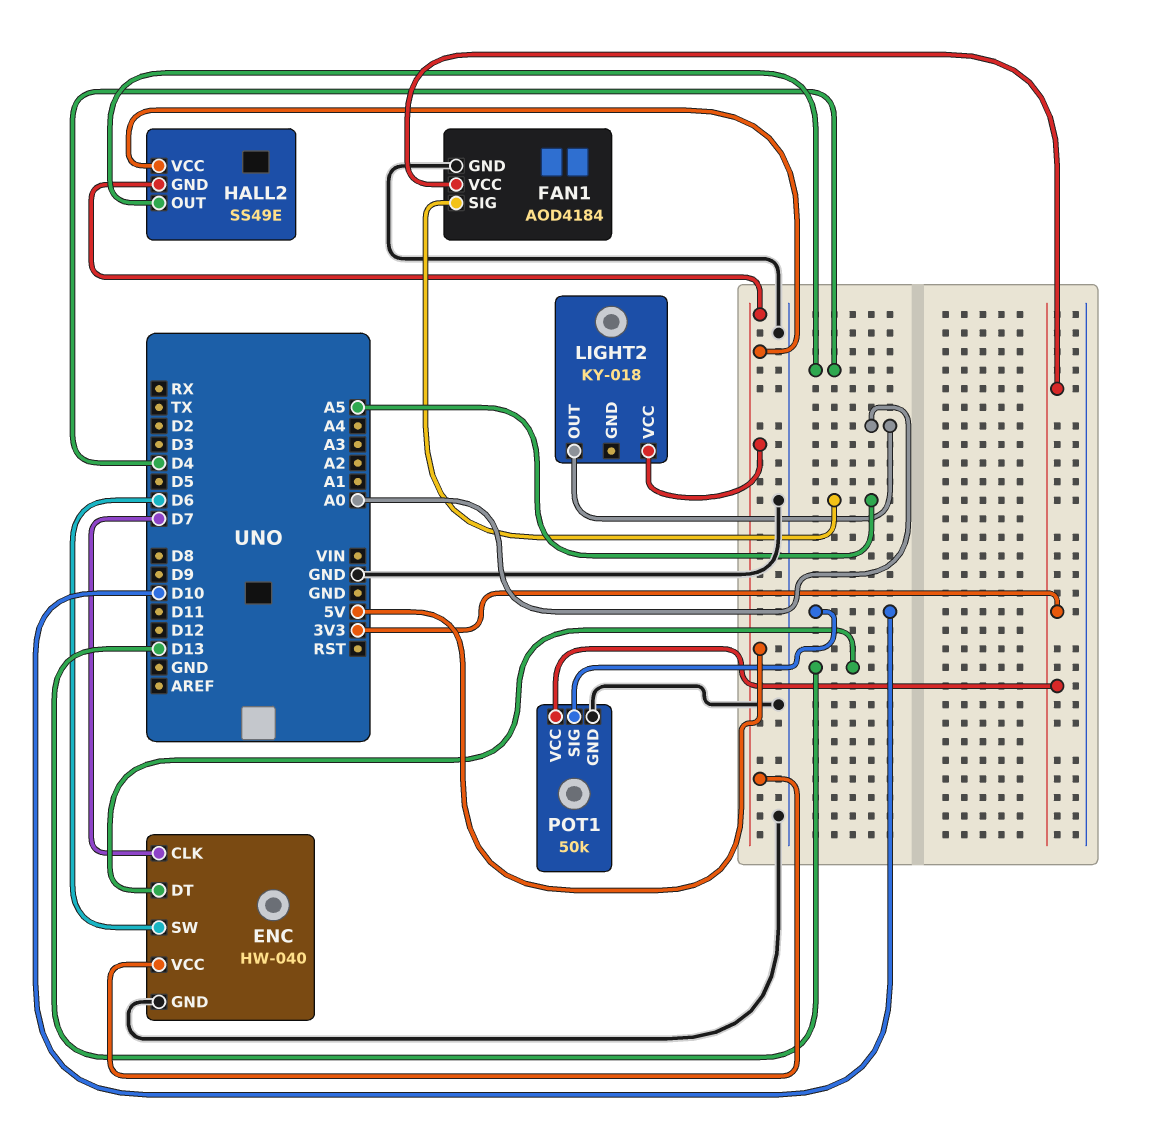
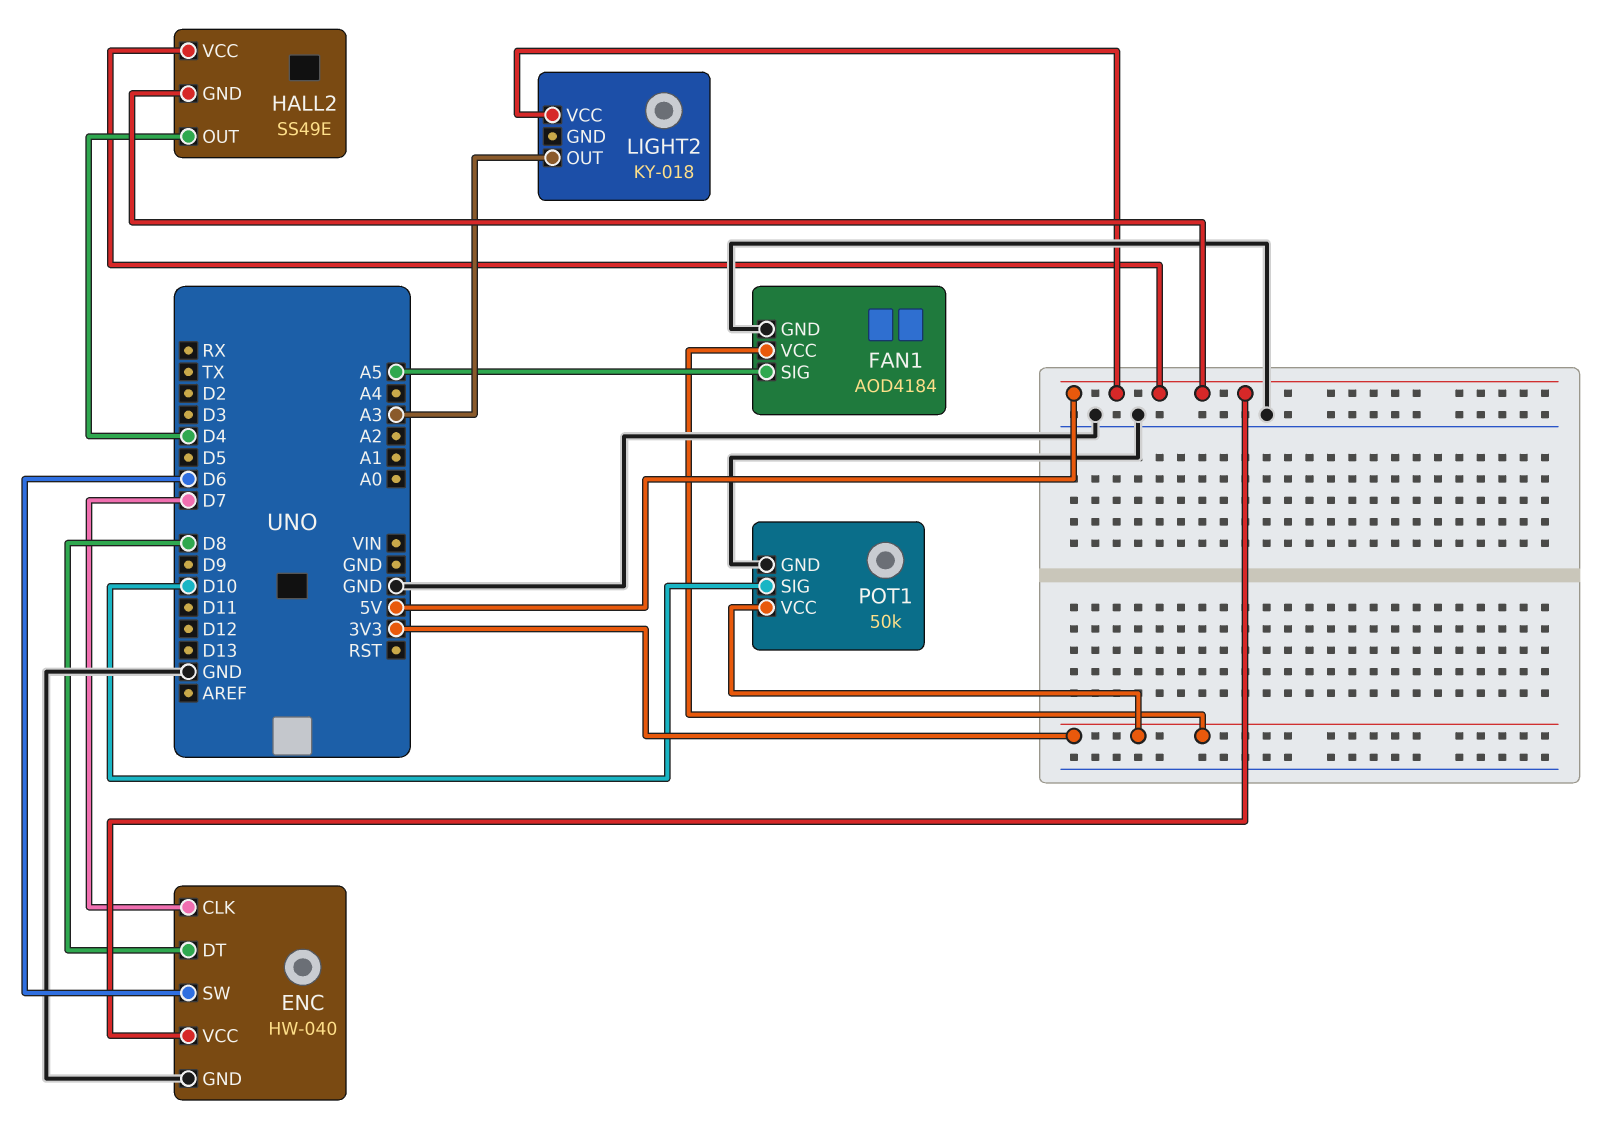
ENC pin DT: D13 -> D8
LIGHT2 pin OUT: A0 -> A3

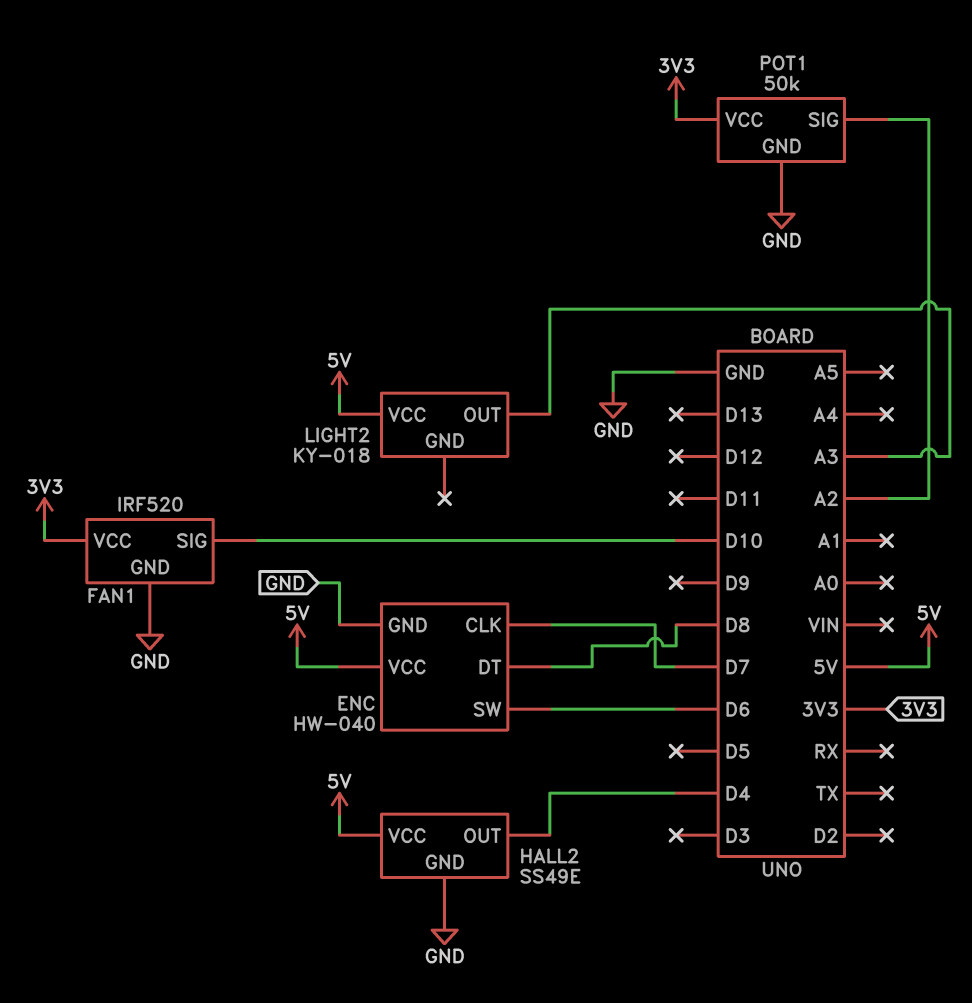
FAN1: AOD4184 -> IRF520
FAN1 pin SIG: A5 -> D10
HALL2 pin GND: 5V -> GND
POT1 pin SIG: D10 -> A2

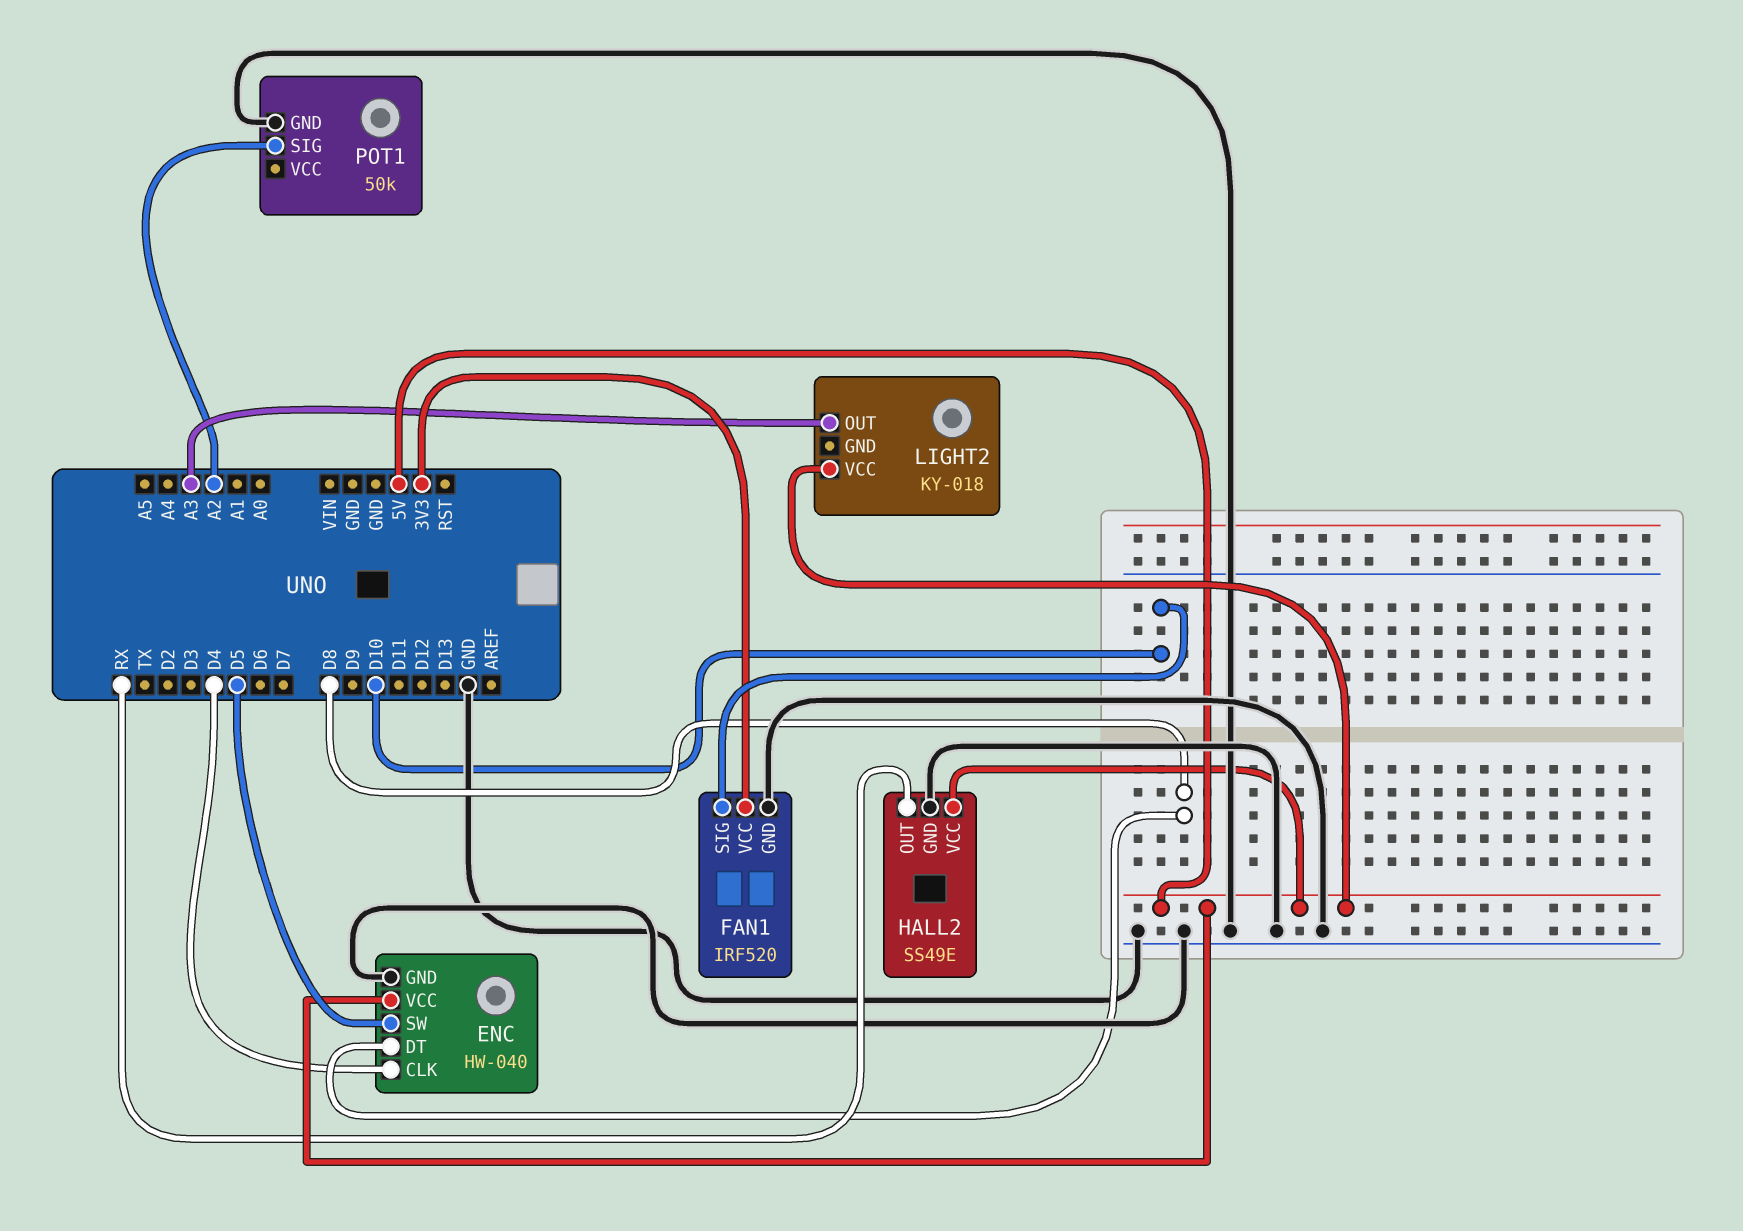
ENC pin CLK: D7 -> D4
ENC pin SW: D6 -> D5
HALL2 pin OUT: D4 -> RX
POT1 pin VCC: 3V3 -> none

